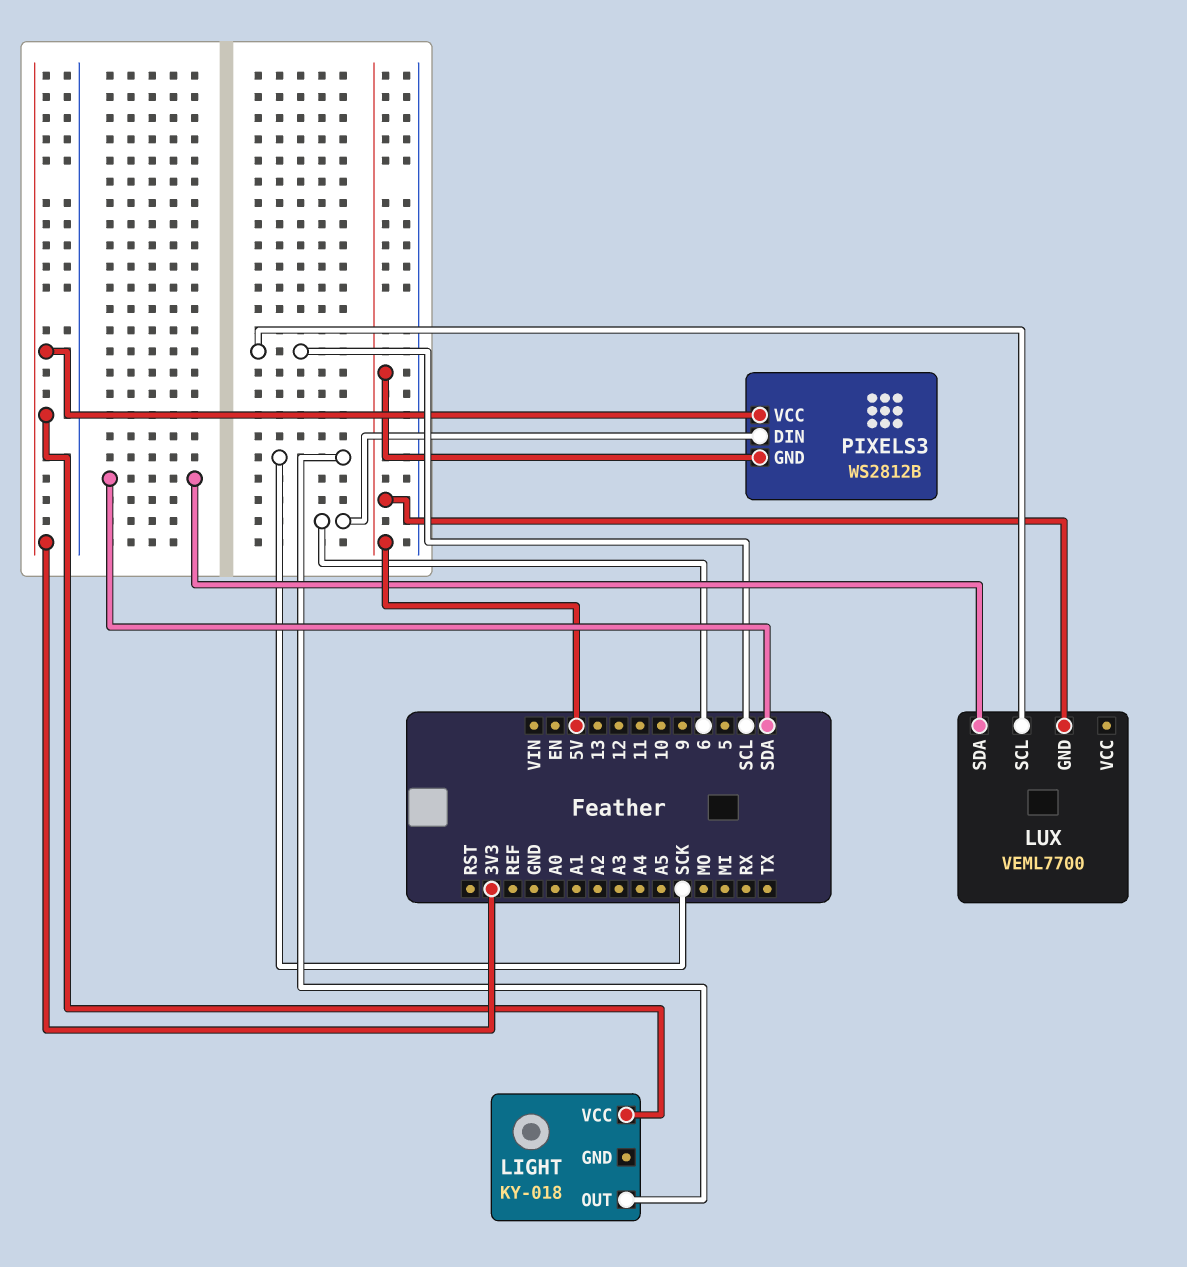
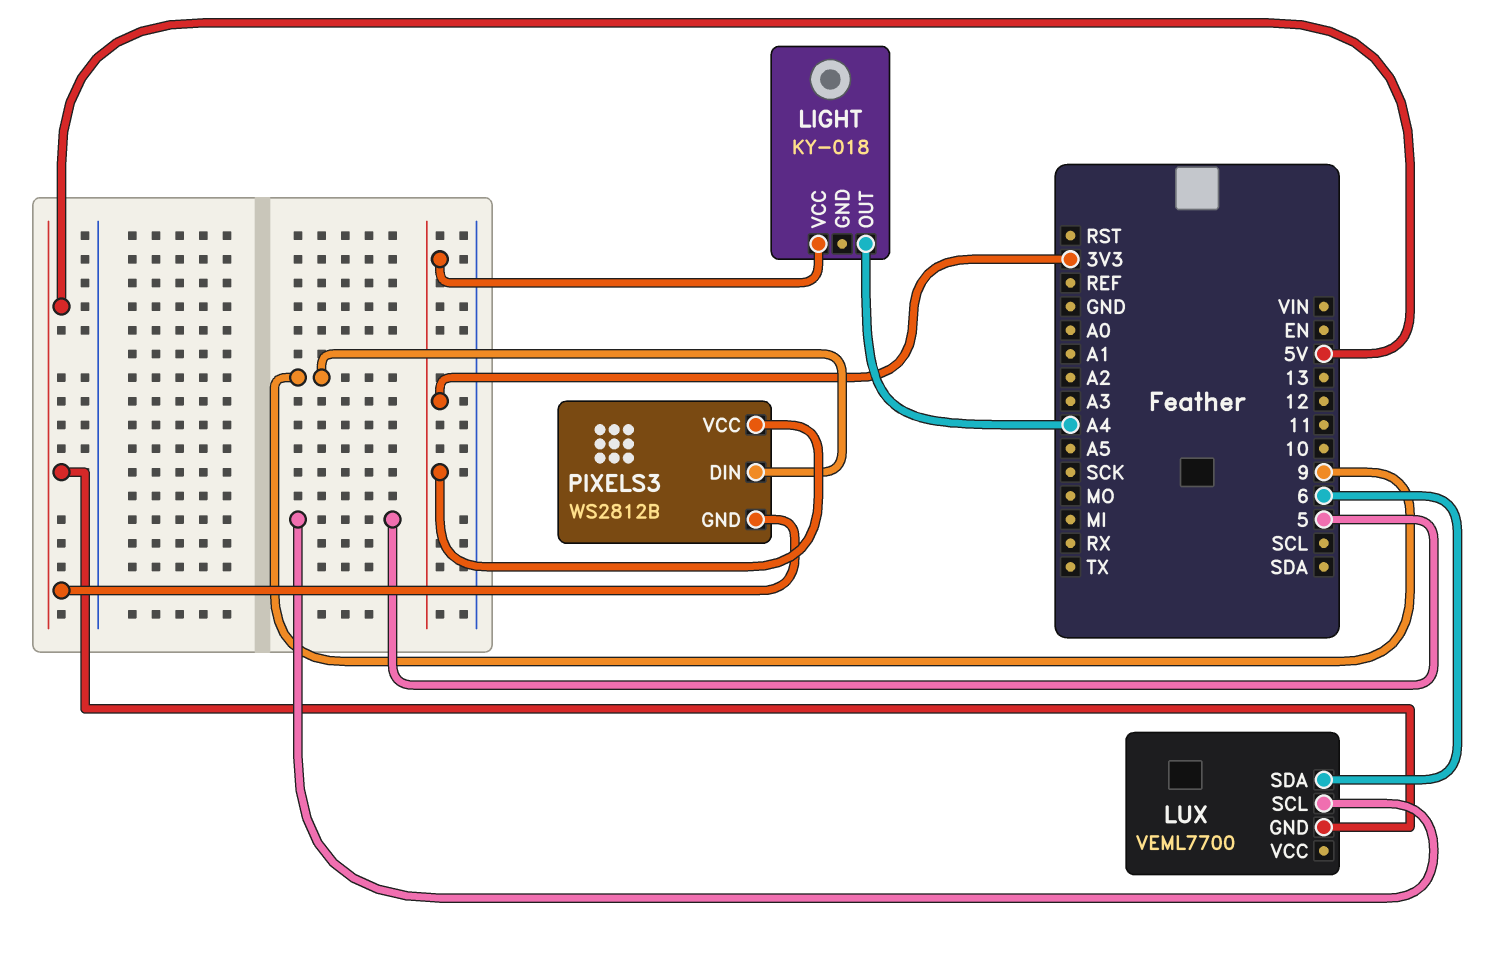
LIGHT pin OUT: SCK -> A4
LUX pin SCL: SCL -> 5
LUX pin SDA: SDA -> 6
PIXELS3 pin DIN: 6 -> 9

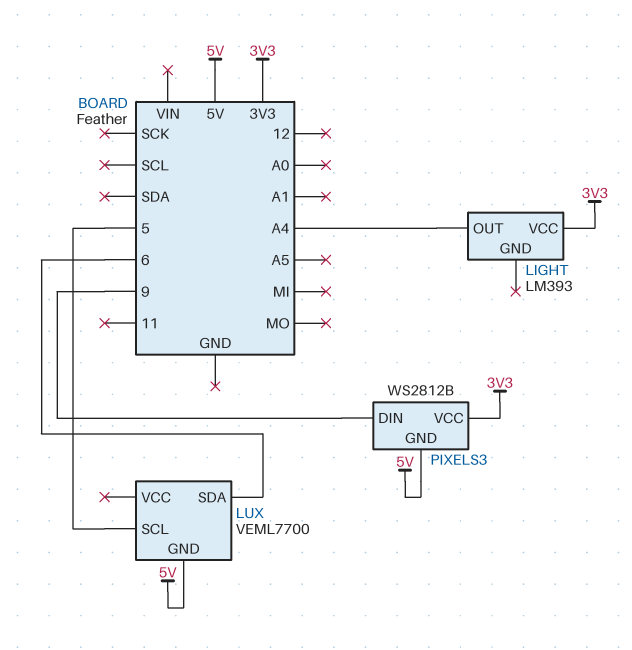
LIGHT: KY-018 -> LM393

